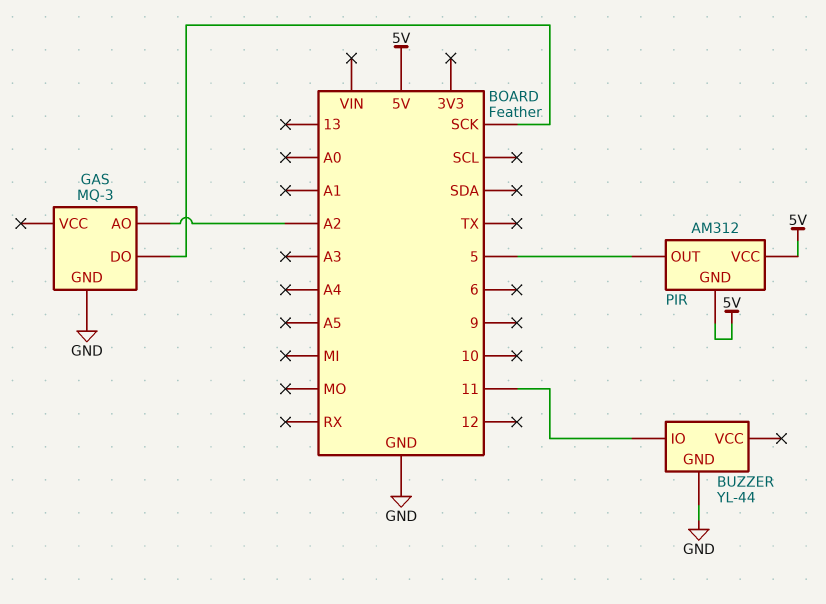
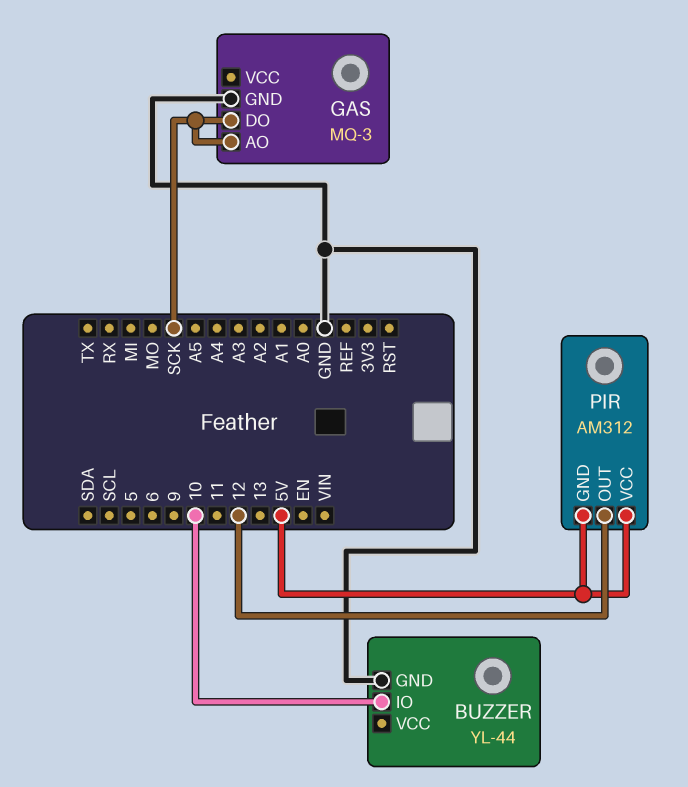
BUZZER pin IO: 11 -> 10
GAS pin AO: A2 -> SCK
PIR pin OUT: 5 -> 12

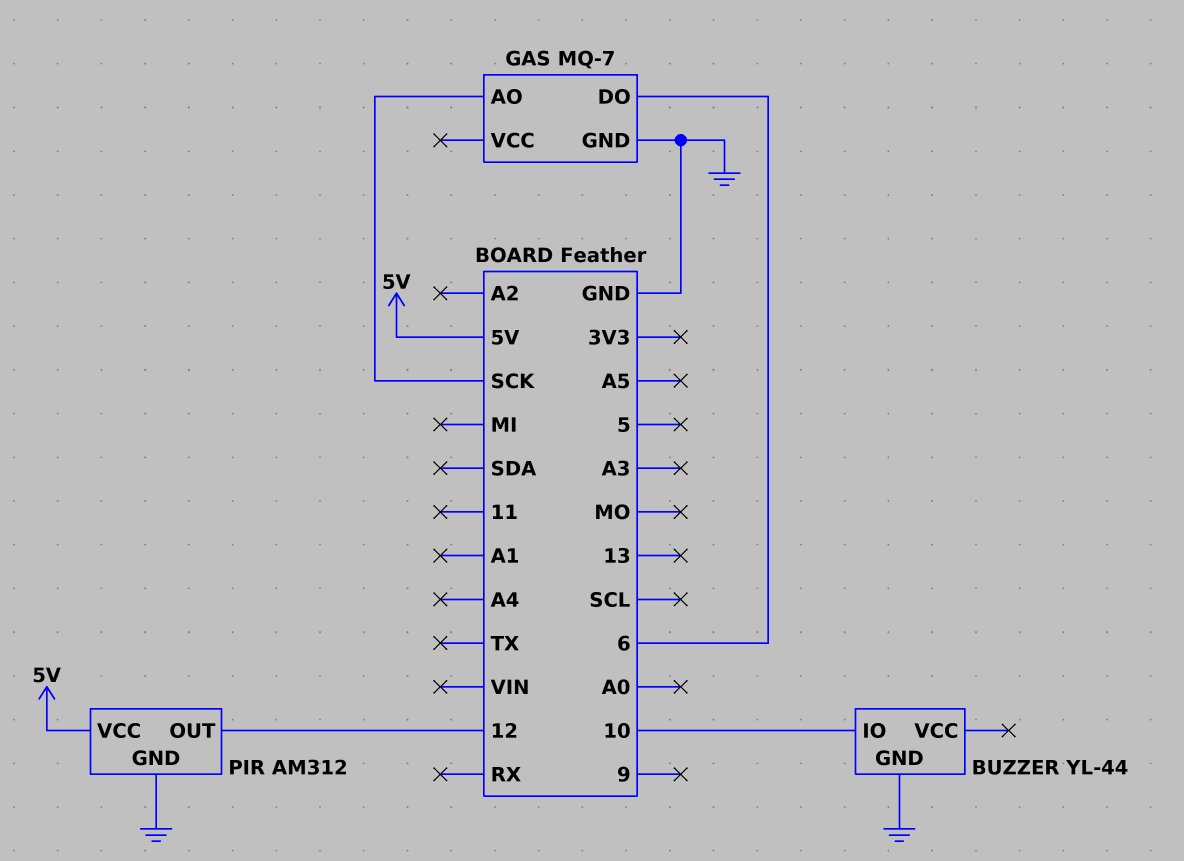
GAS: MQ-3 -> MQ-7
GAS pin DO: SCK -> 6
PIR pin GND: 5V -> GND

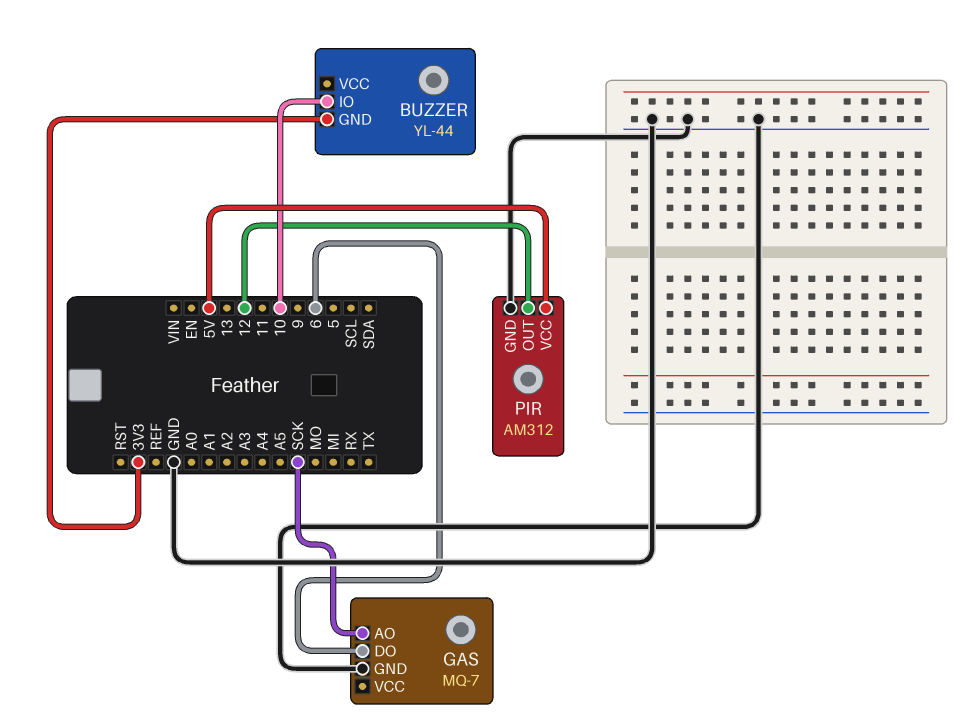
BUZZER pin GND: GND -> 3V3

